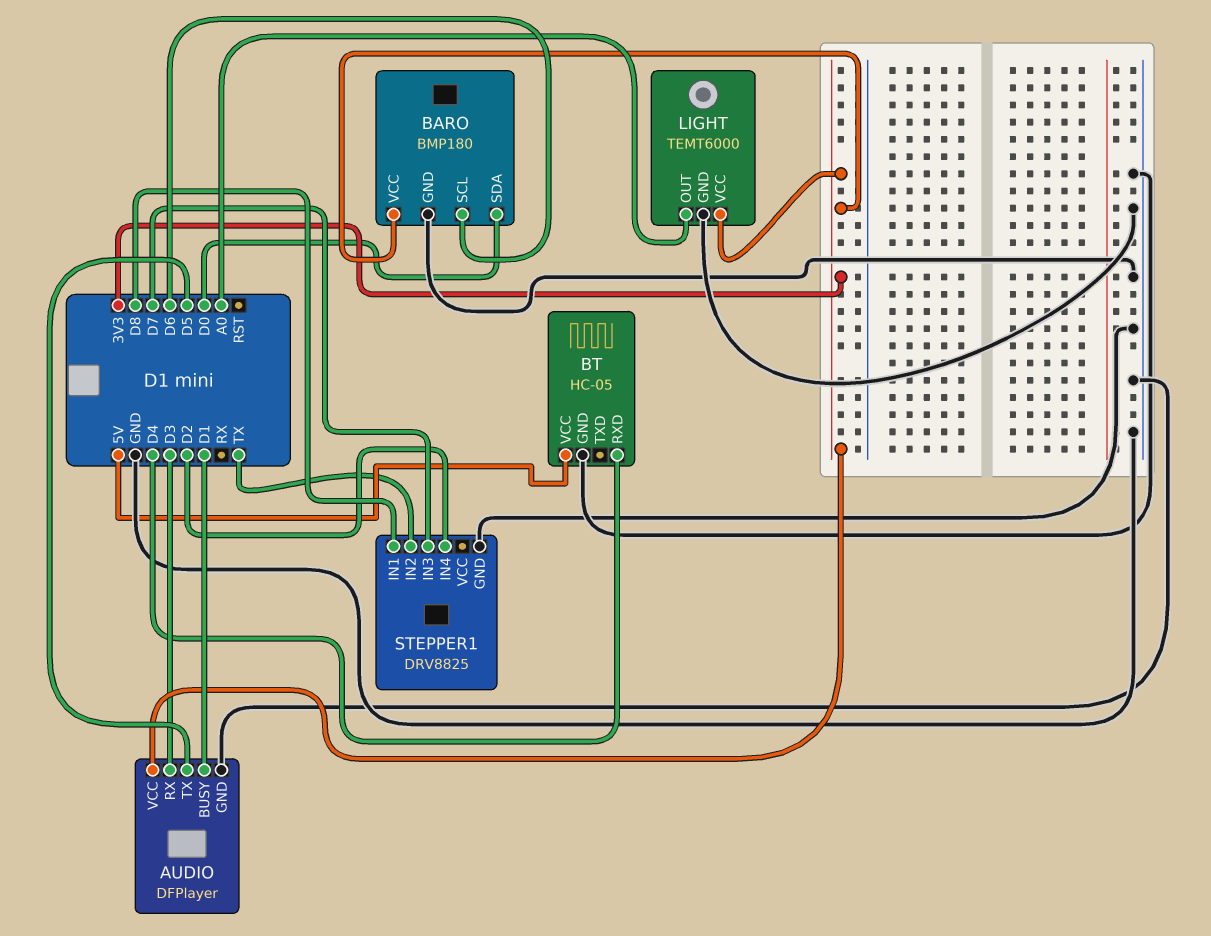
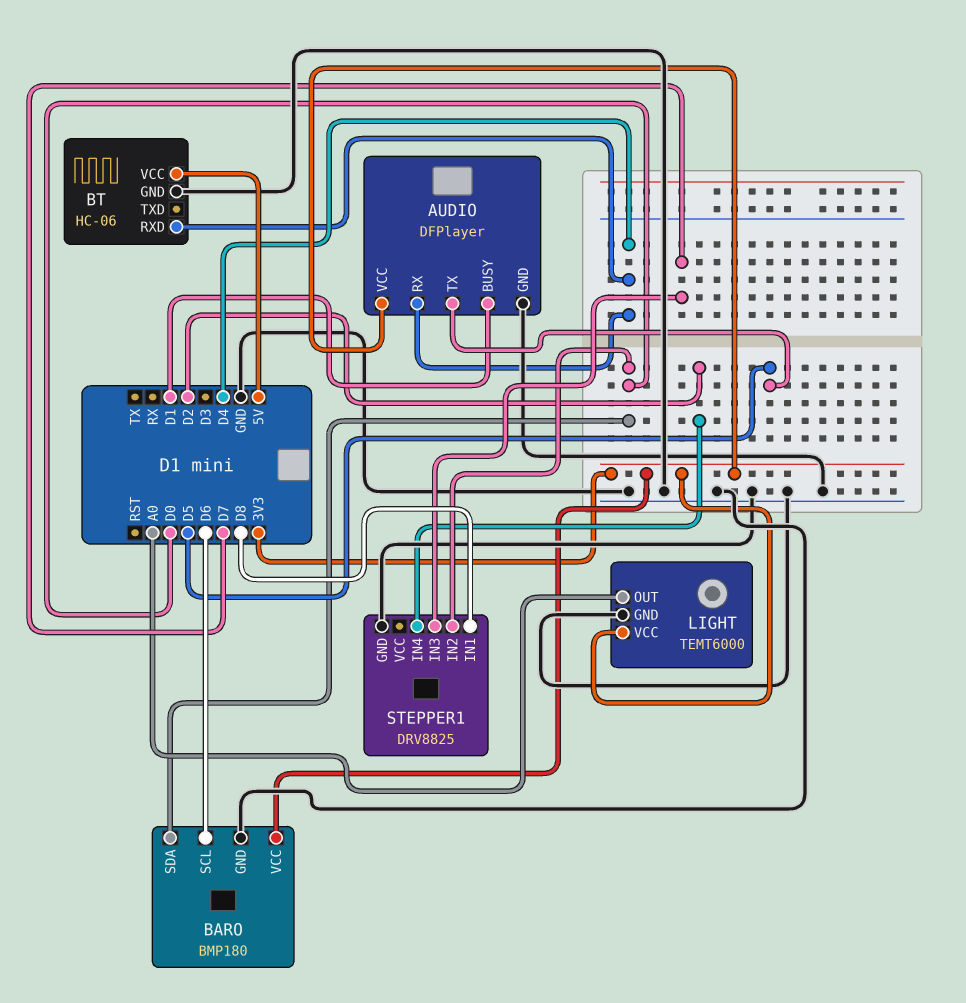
AUDIO pin RX: D3 -> D4
BT: HC-05 -> HC-06
STEPPER1 pin IN2: TX -> D0

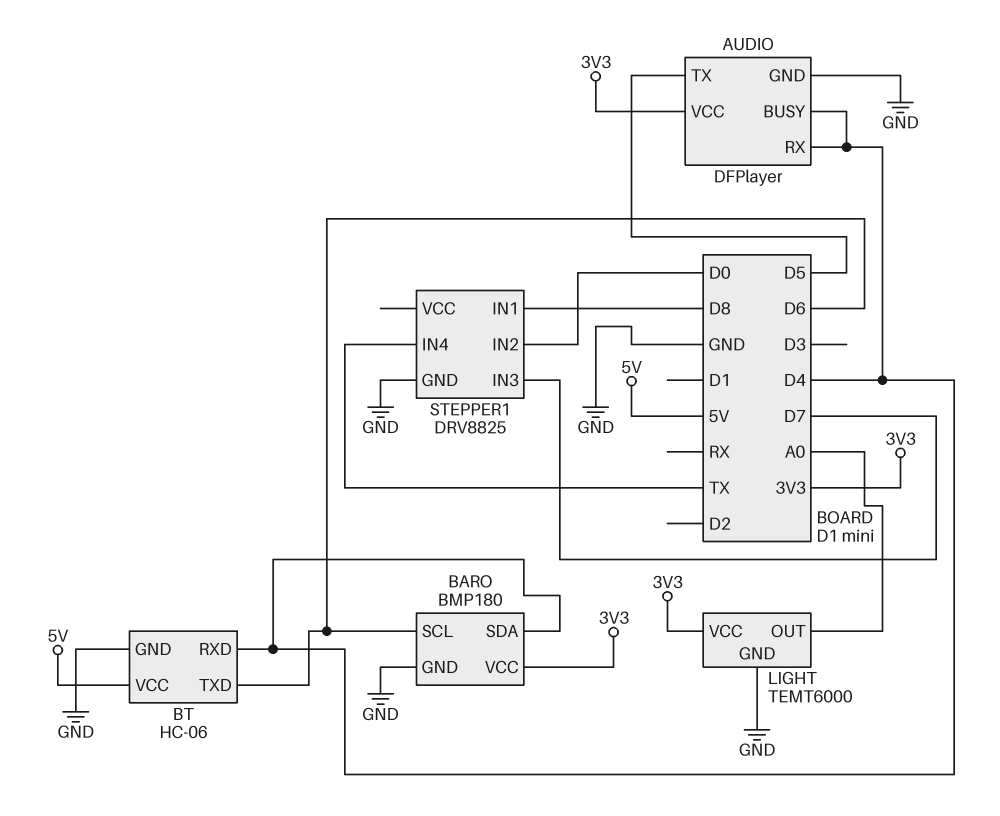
AUDIO pin BUSY: D1 -> D4
BARO pin SDA: D0 -> D4
BT pin TXD: none -> D6
STEPPER1 pin IN4: D2 -> TX

